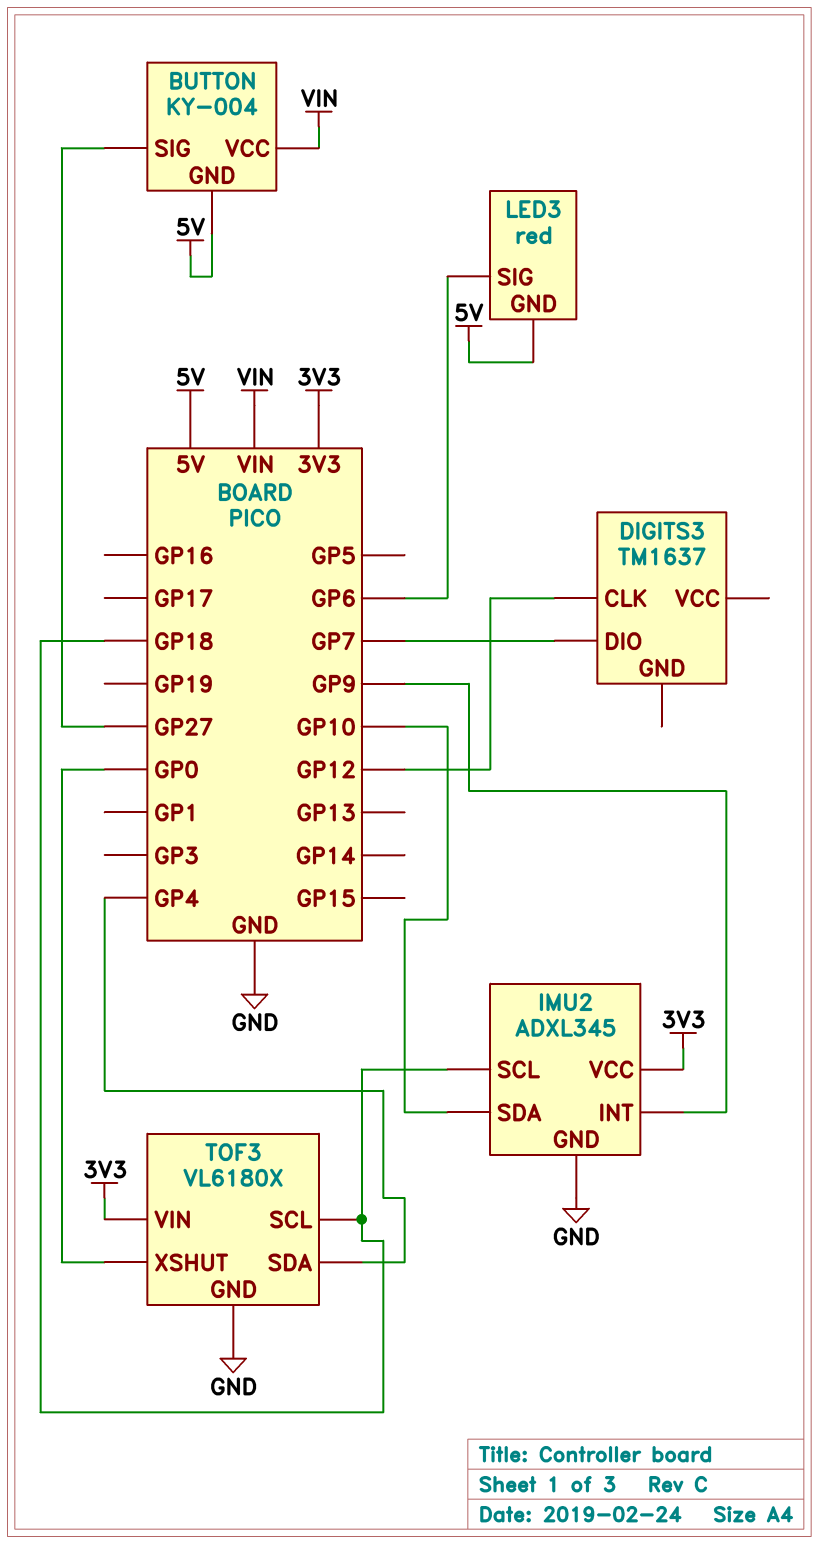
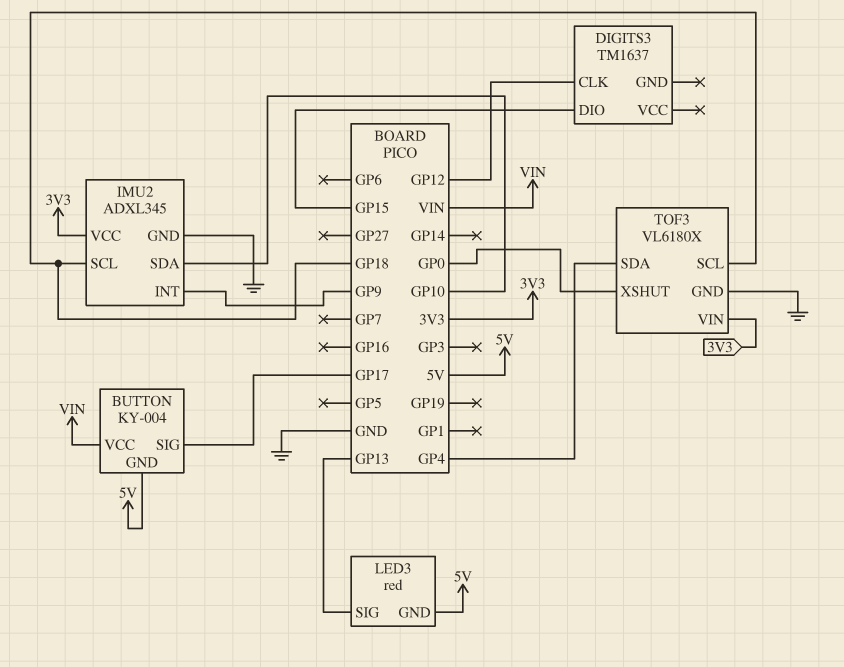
BUTTON pin SIG: GP27 -> GP17
DIGITS3 pin DIO: GP7 -> GP15
LED3 pin SIG: GP6 -> GP13

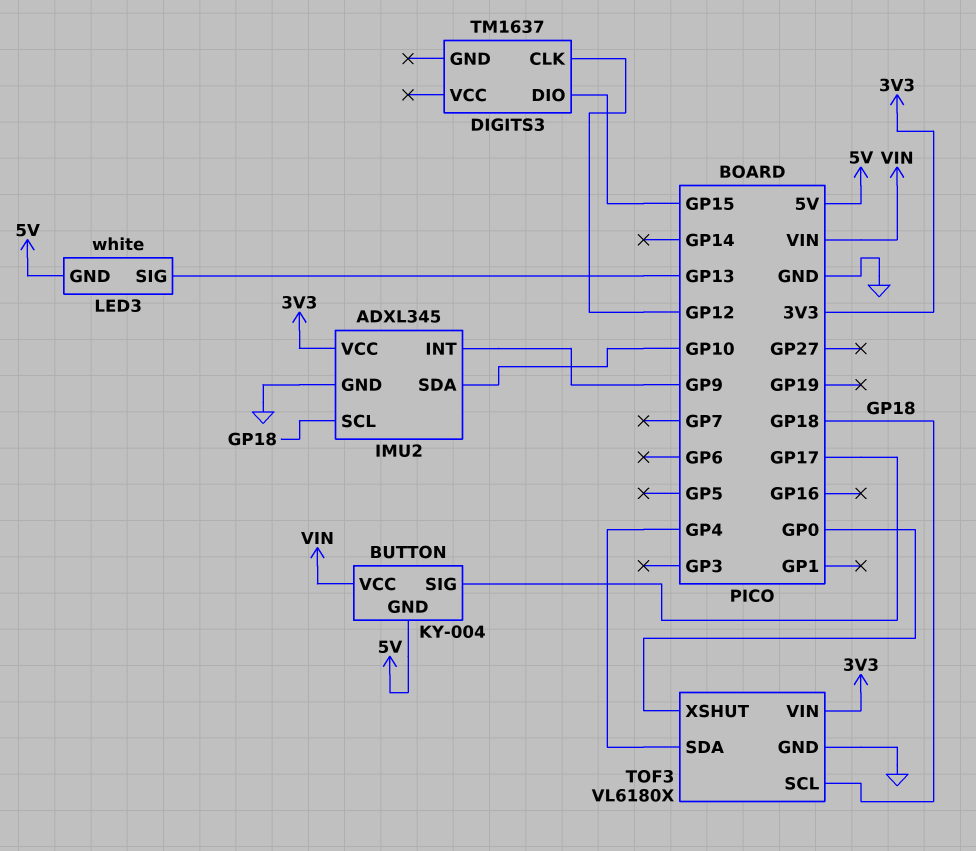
LED3: red -> white

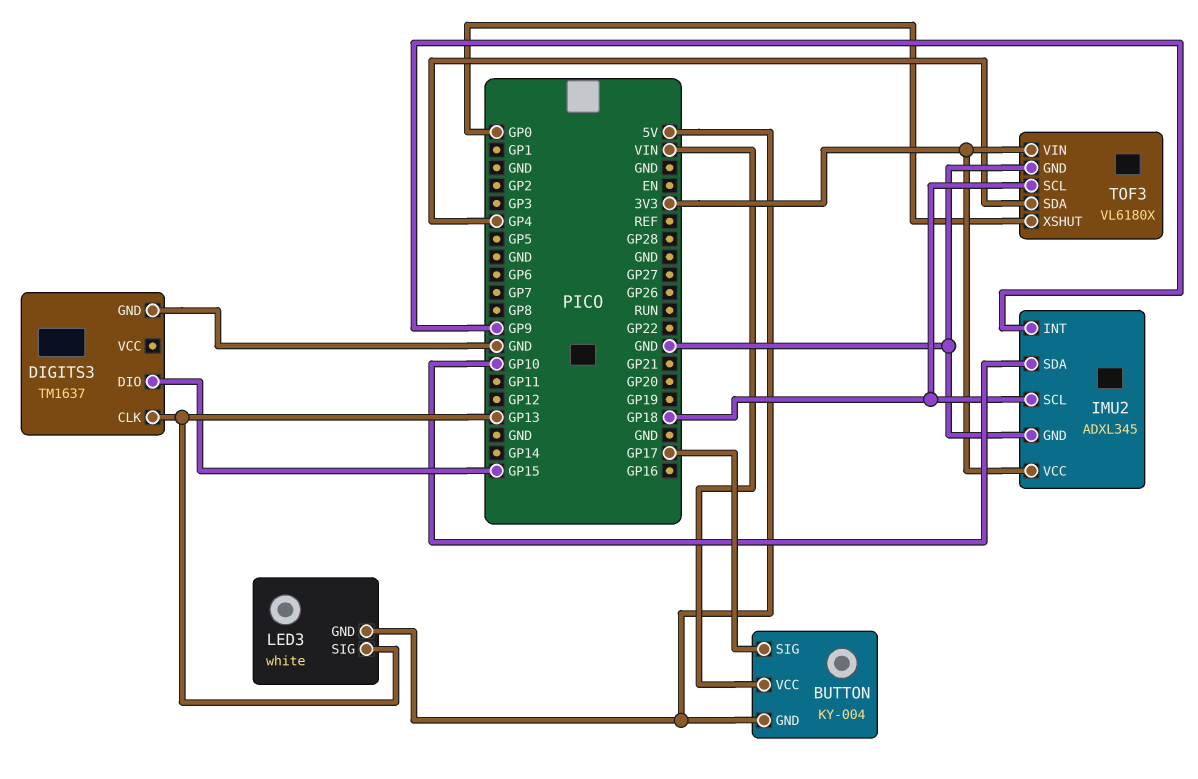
DIGITS3 pin CLK: GP12 -> GP13
DIGITS3 pin GND: none -> GND

